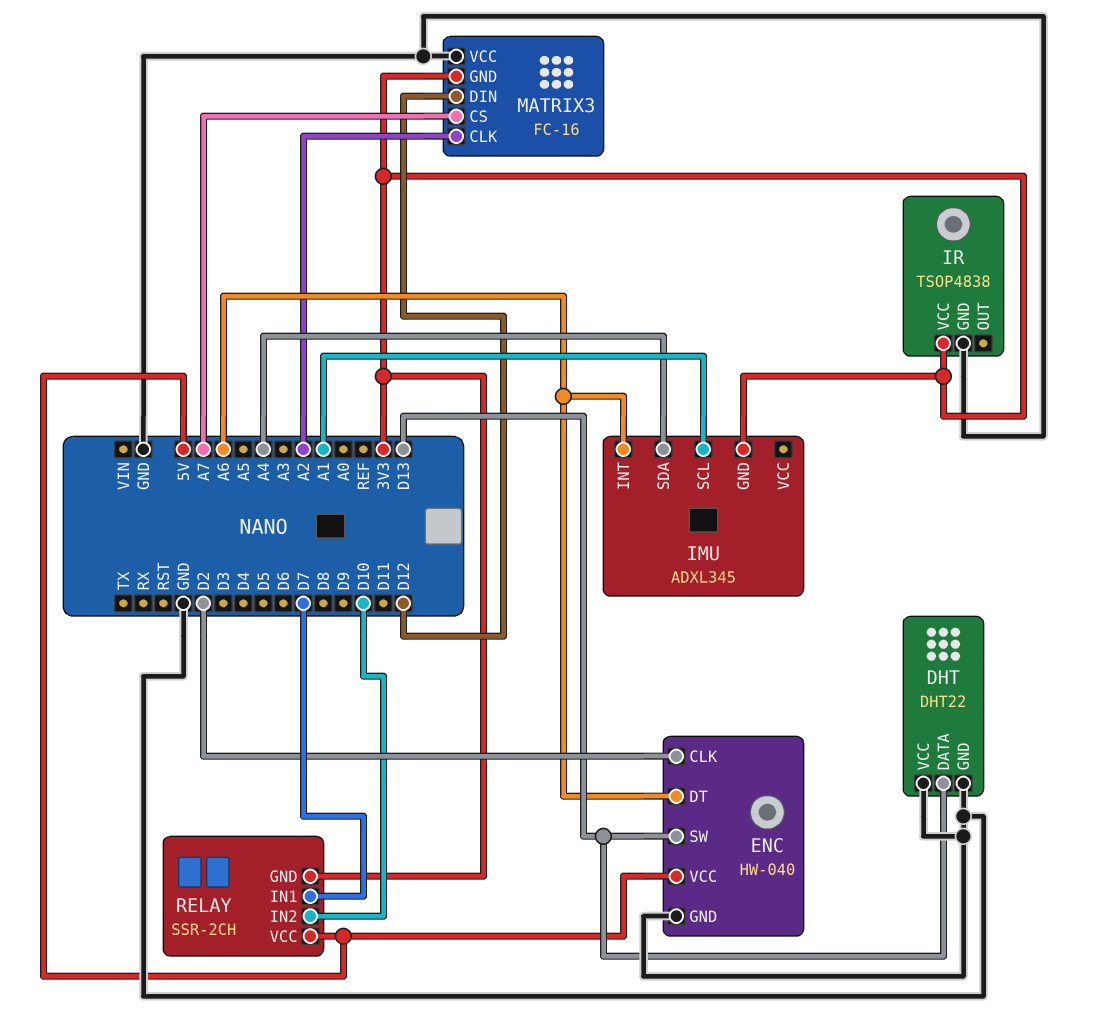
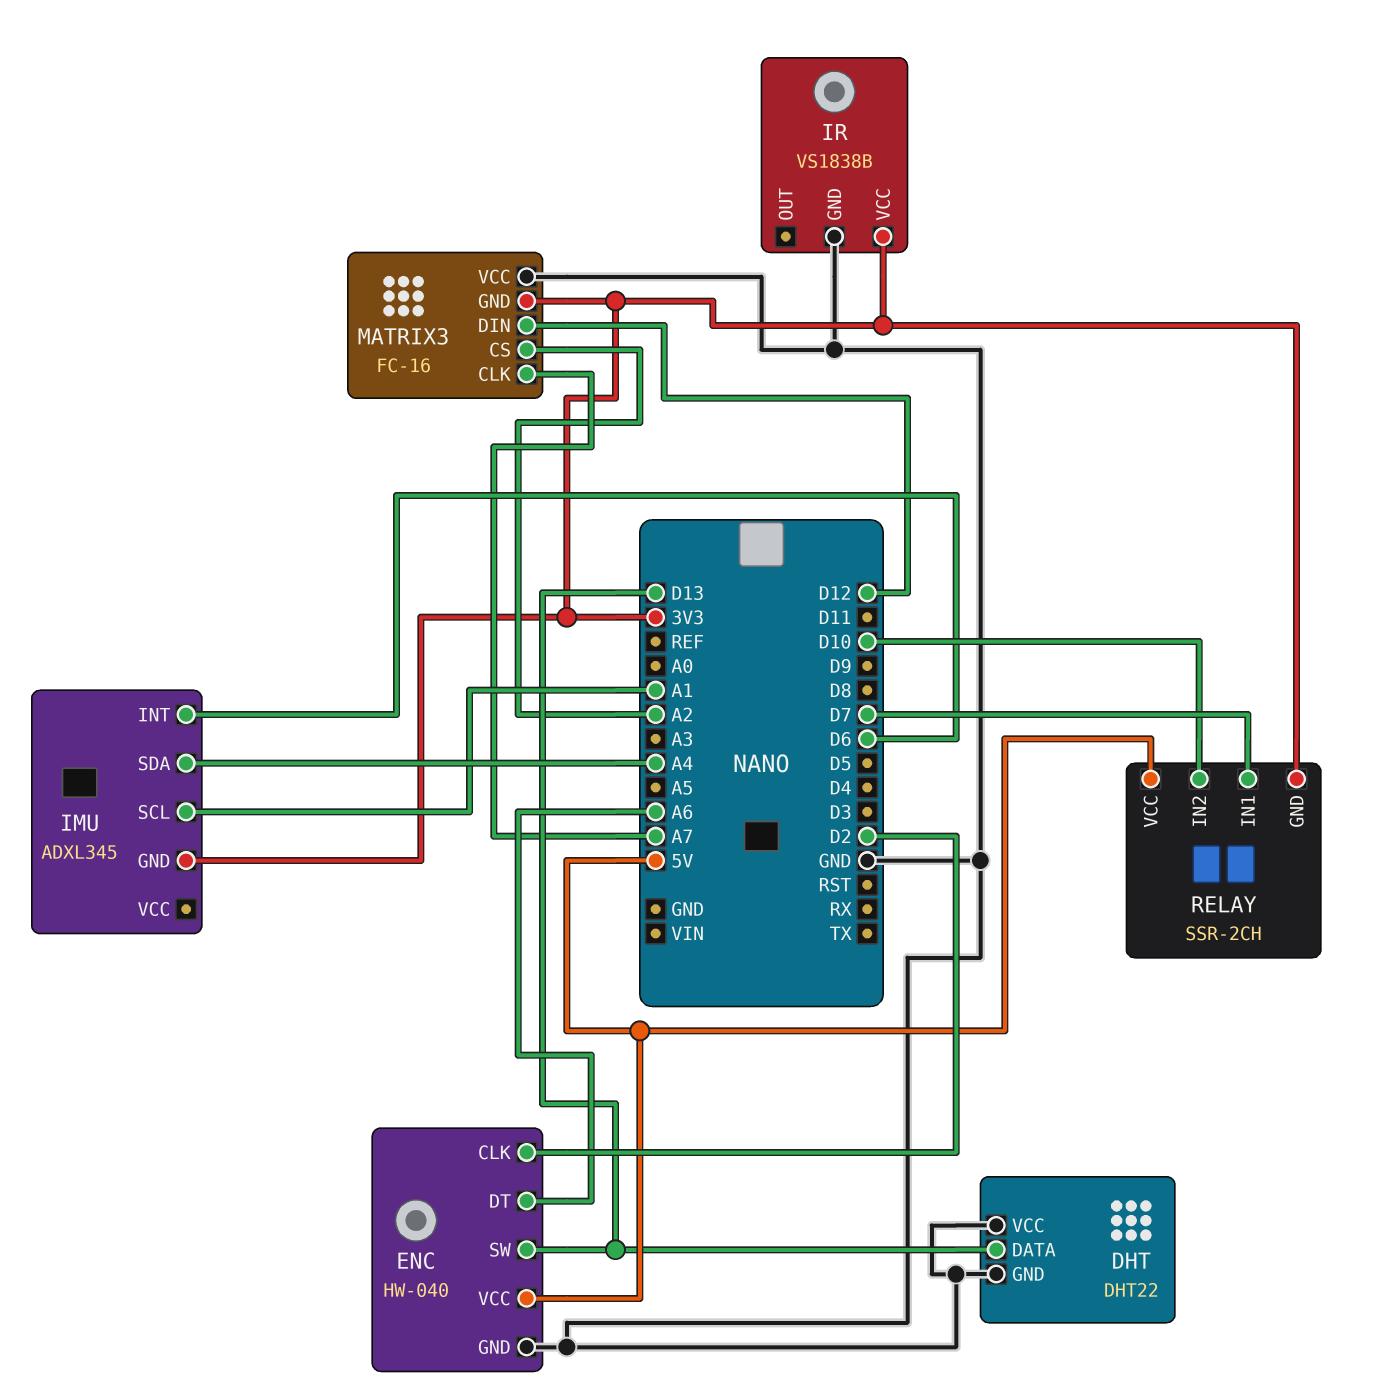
IMU pin INT: A6 -> D6
IR: TSOP4838 -> VS1838B
MATRIX3 pin CLK: A2 -> A7
MATRIX3 pin CS: A7 -> A2

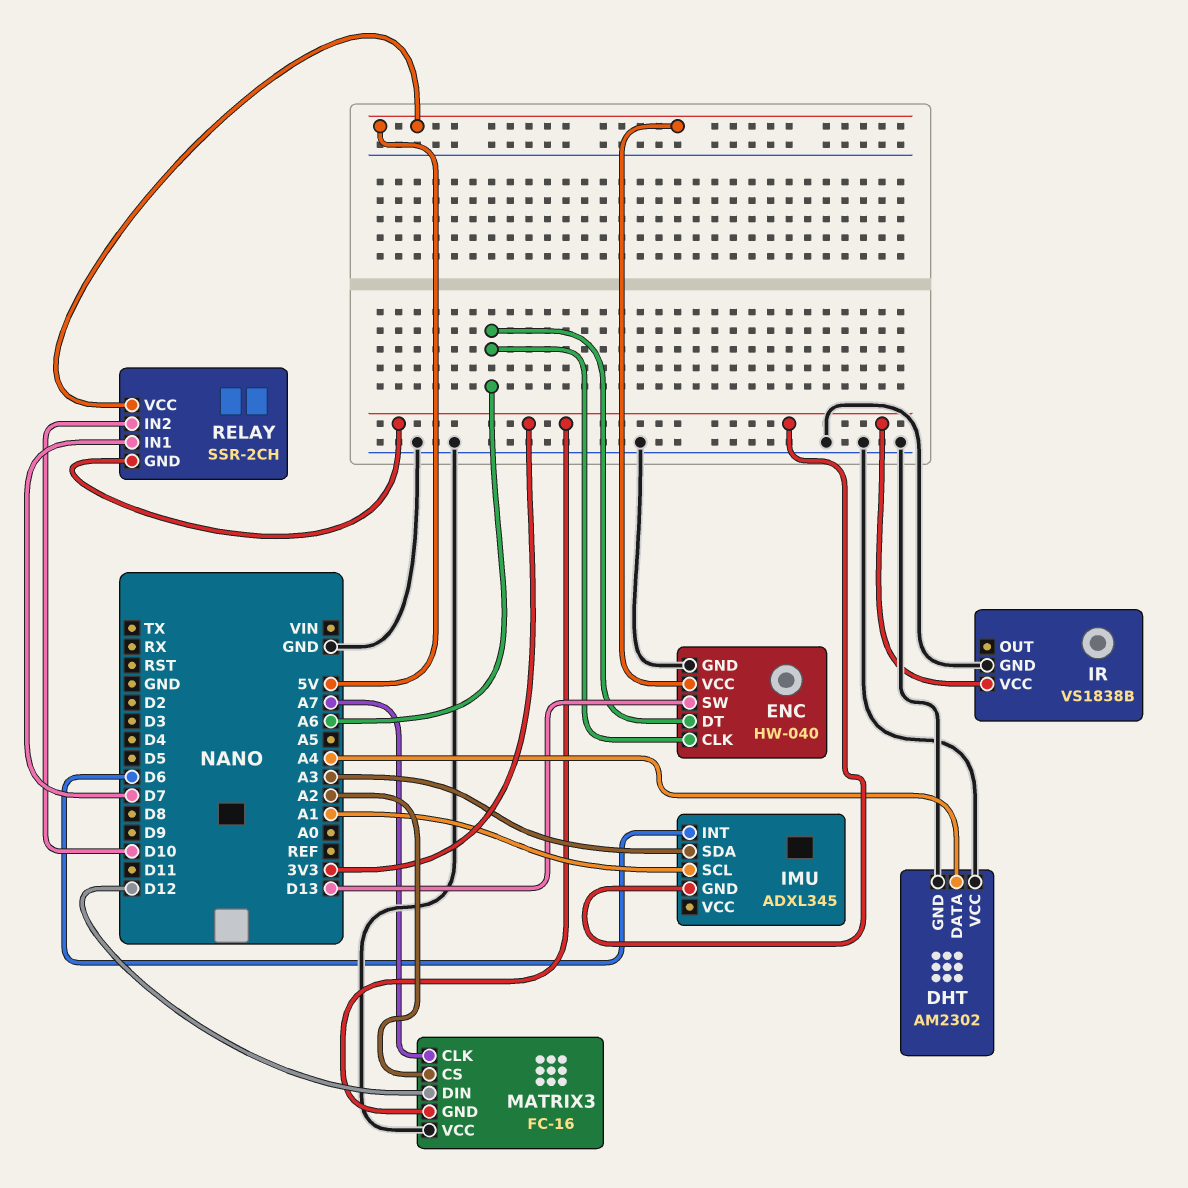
DHT: DHT22 -> AM2302
DHT pin DATA: D13 -> A4
ENC pin CLK: D2 -> A6
IMU pin SDA: A4 -> A3

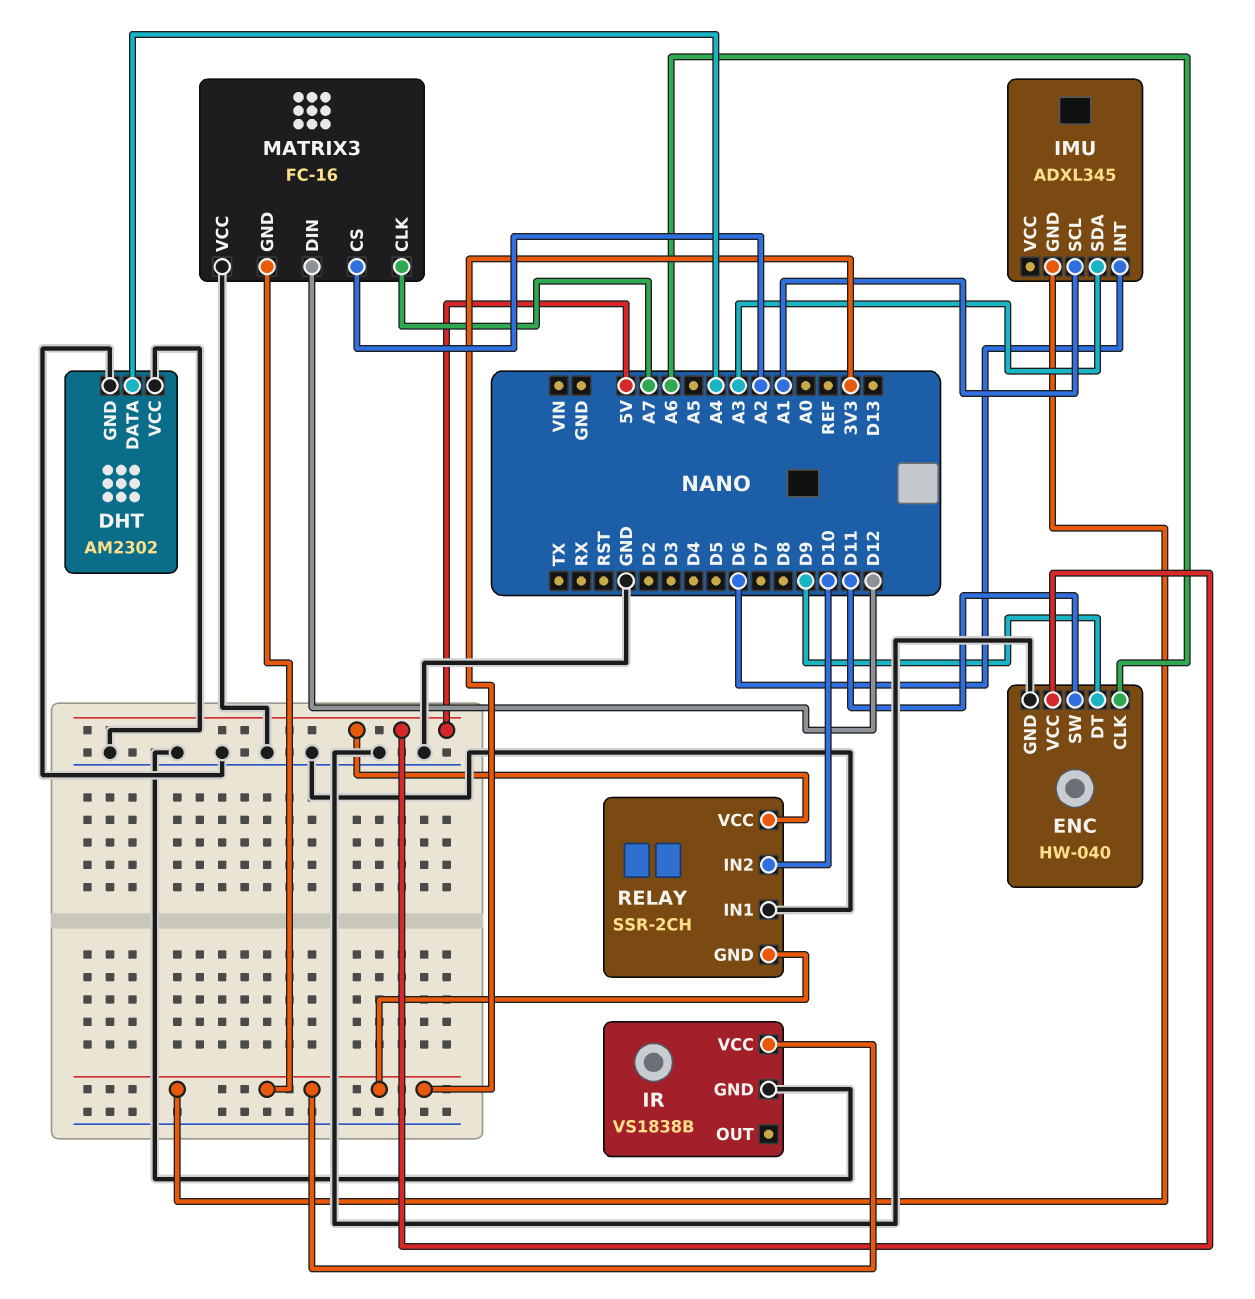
ENC pin DT: A6 -> D9
ENC pin SW: D13 -> D11
RELAY pin IN1: D7 -> GND

